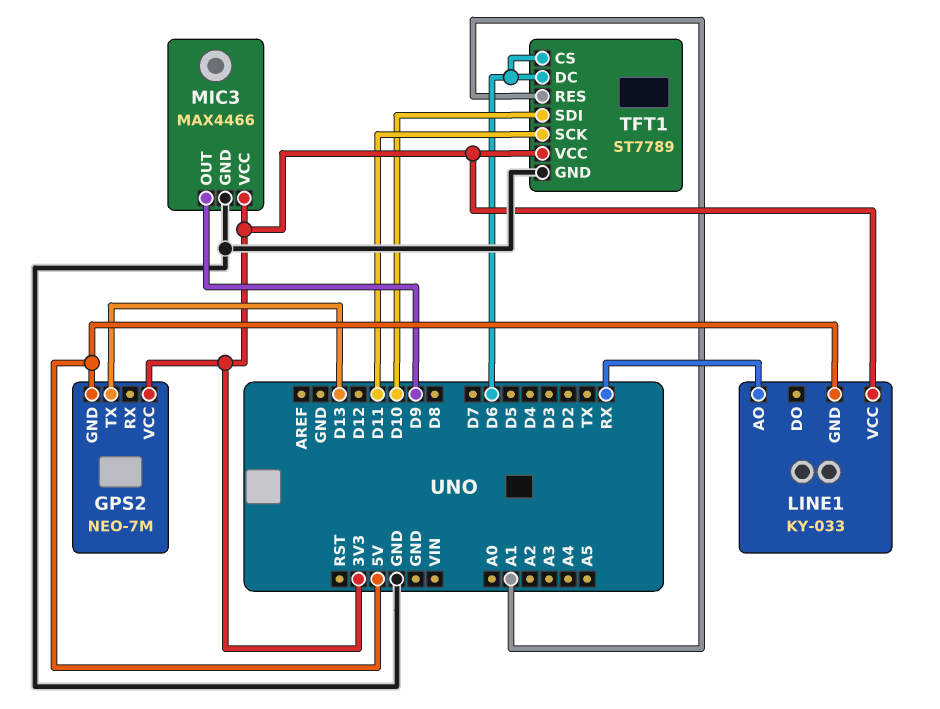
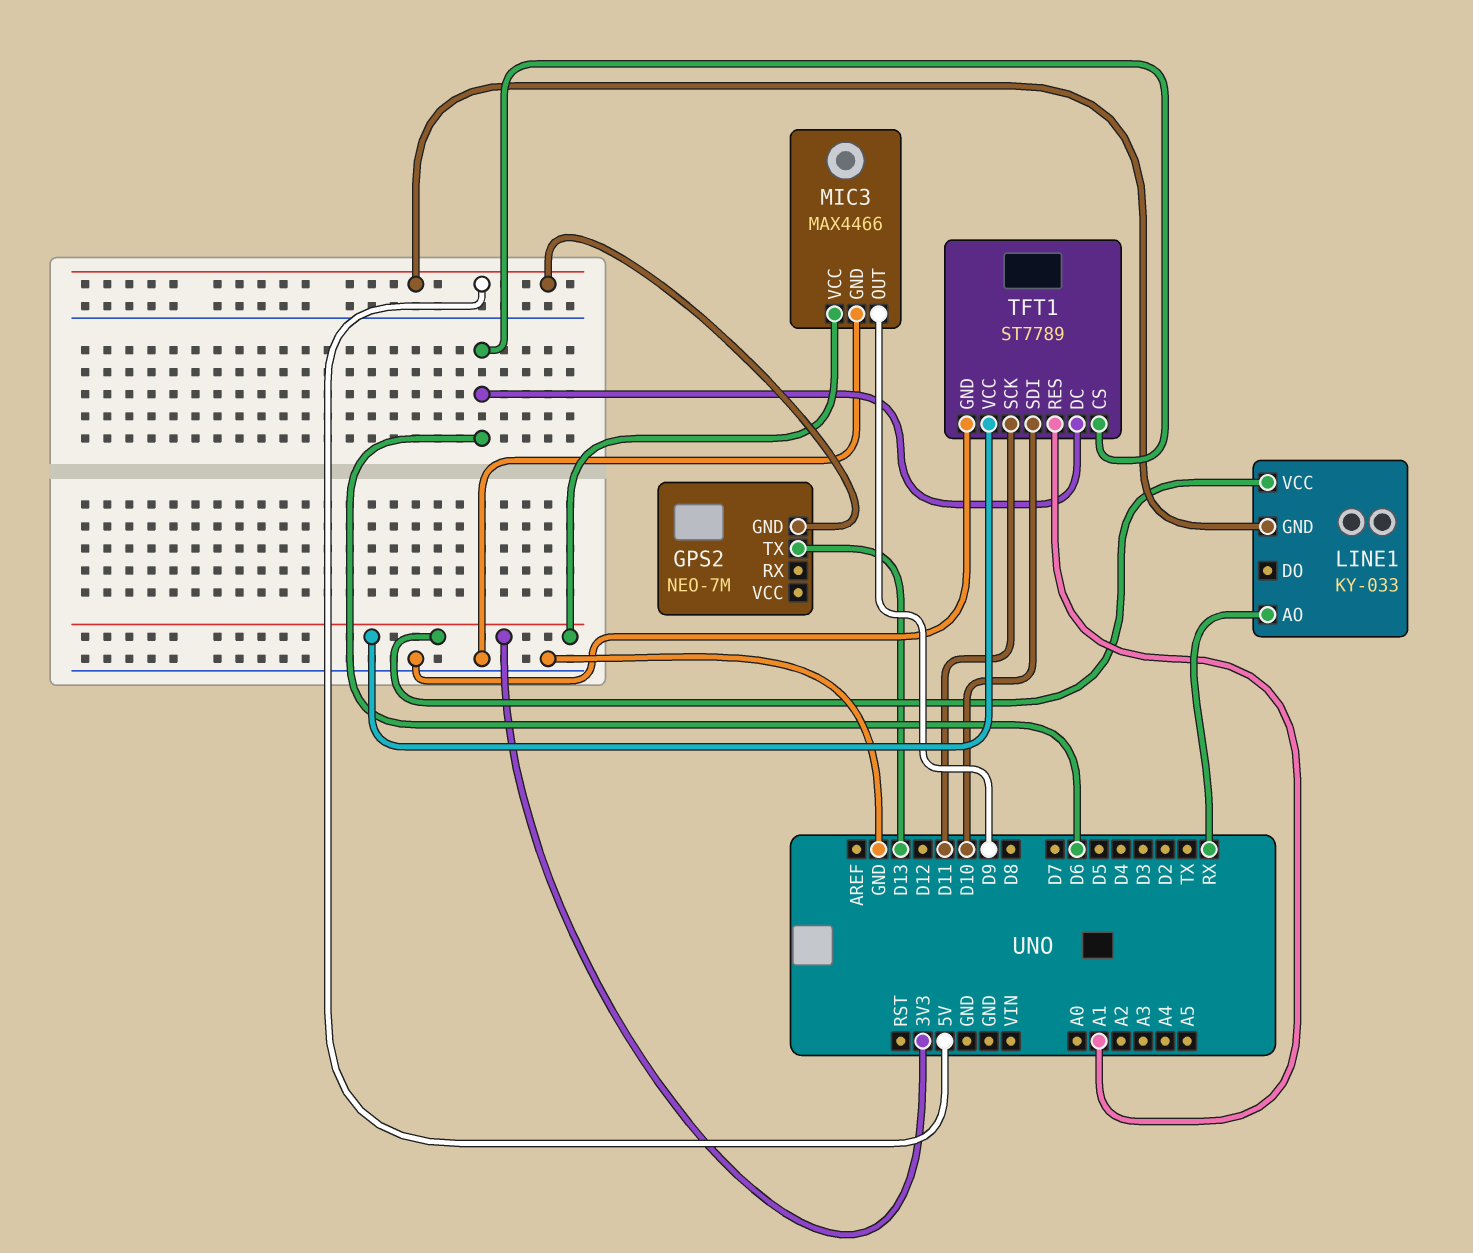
GPS2 pin VCC: 3V3 -> none

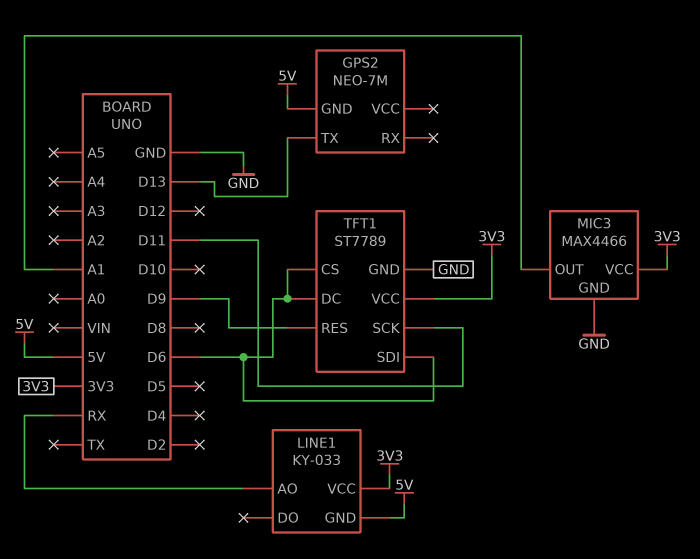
MIC3 pin OUT: D9 -> A1
TFT1 pin RES: A1 -> D9
TFT1 pin SDI: D10 -> D6

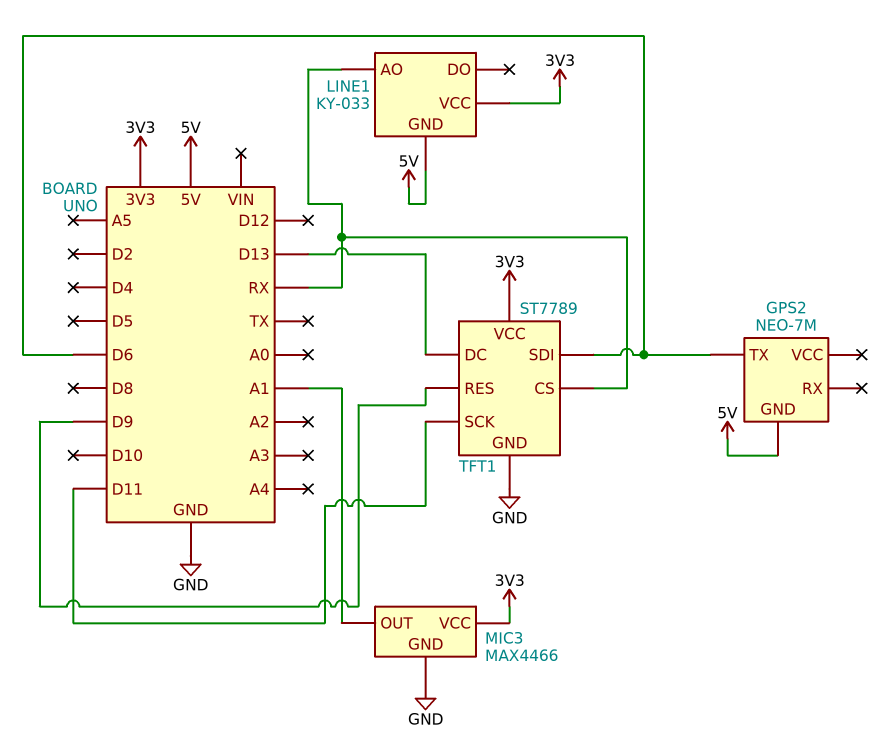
GPS2 pin TX: D13 -> D6
TFT1 pin CS: D6 -> RX
TFT1 pin DC: D6 -> D13

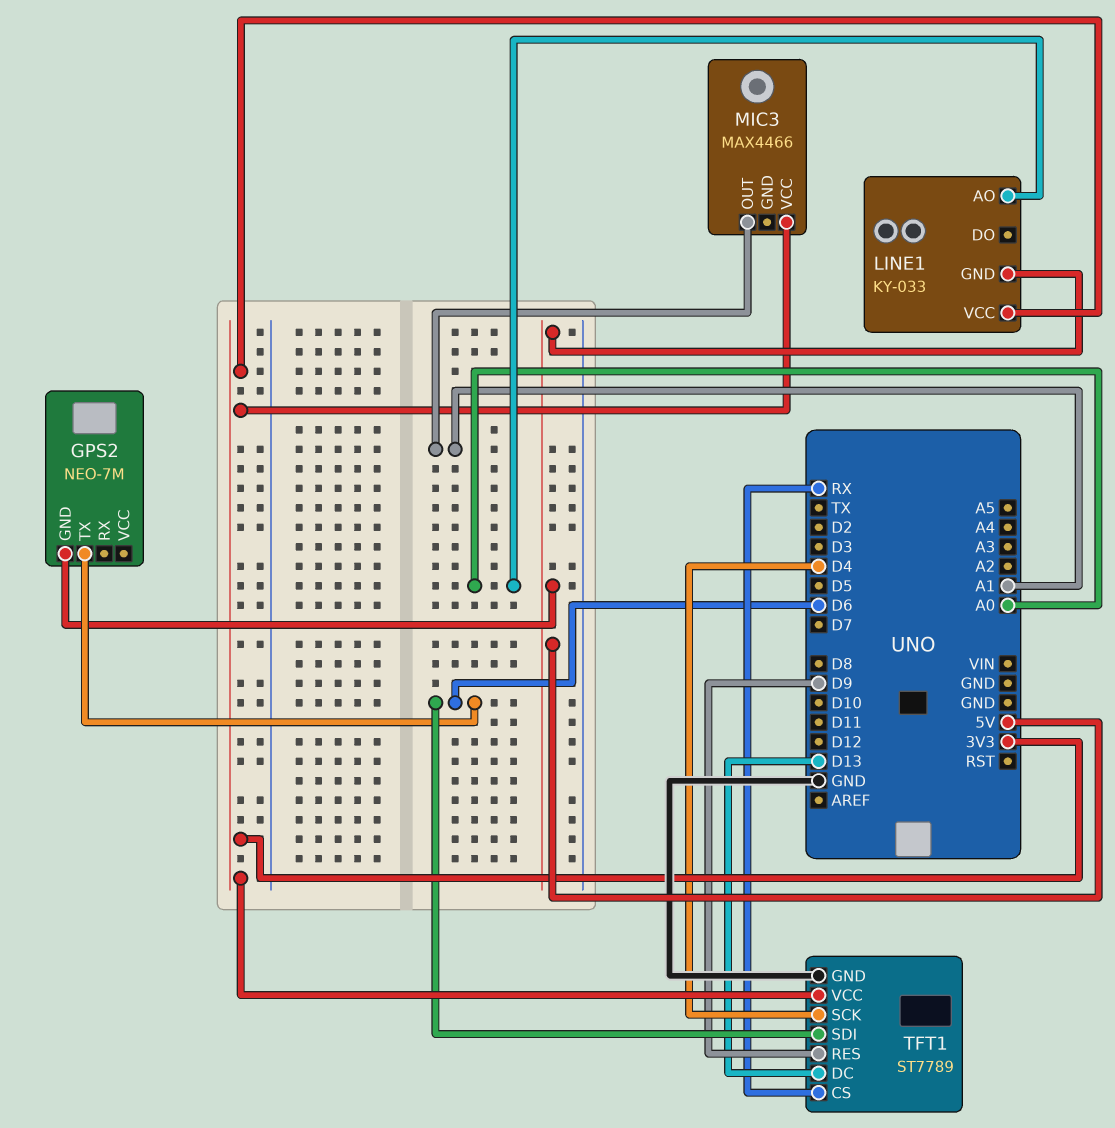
LINE1 pin AO: RX -> A0
MIC3 pin GND: GND -> none
TFT1 pin SCK: D11 -> D4

